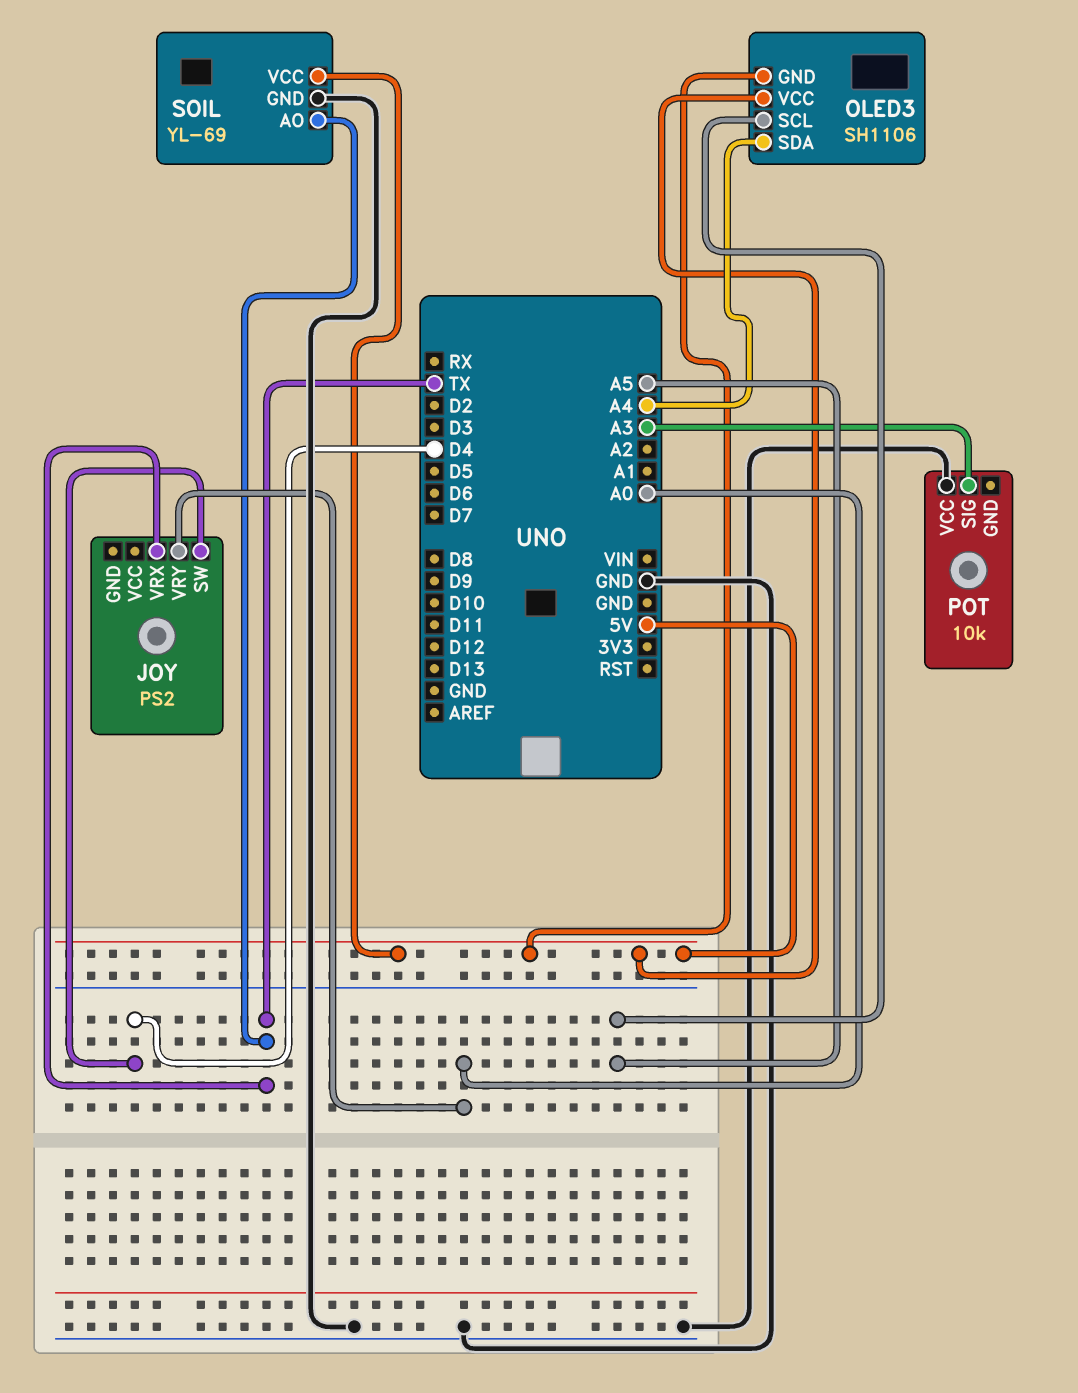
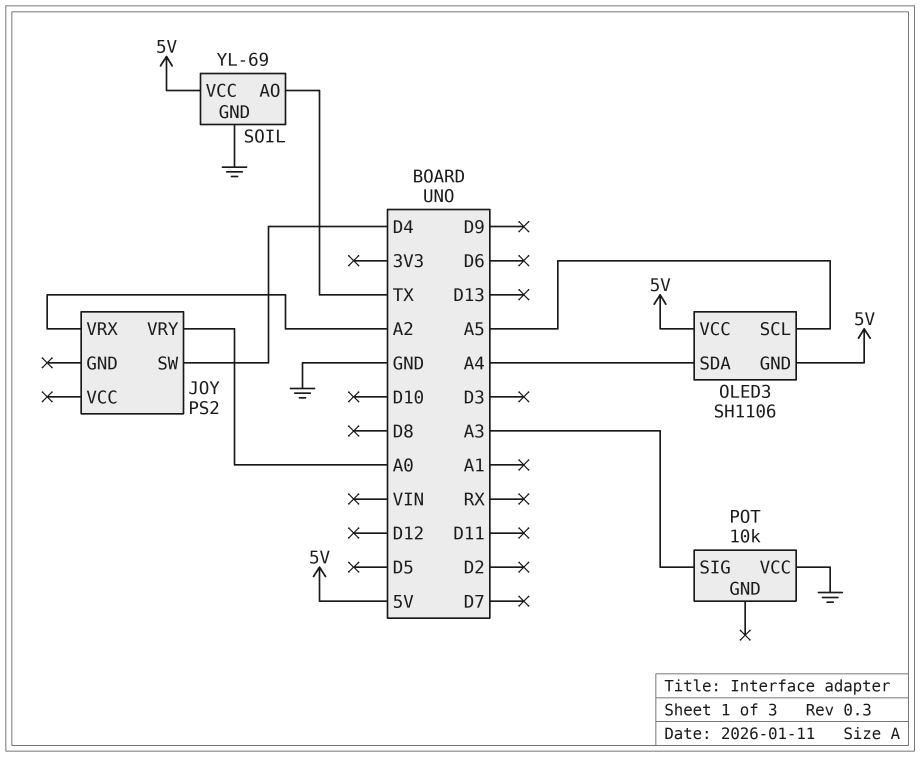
JOY pin VRX: TX -> A2

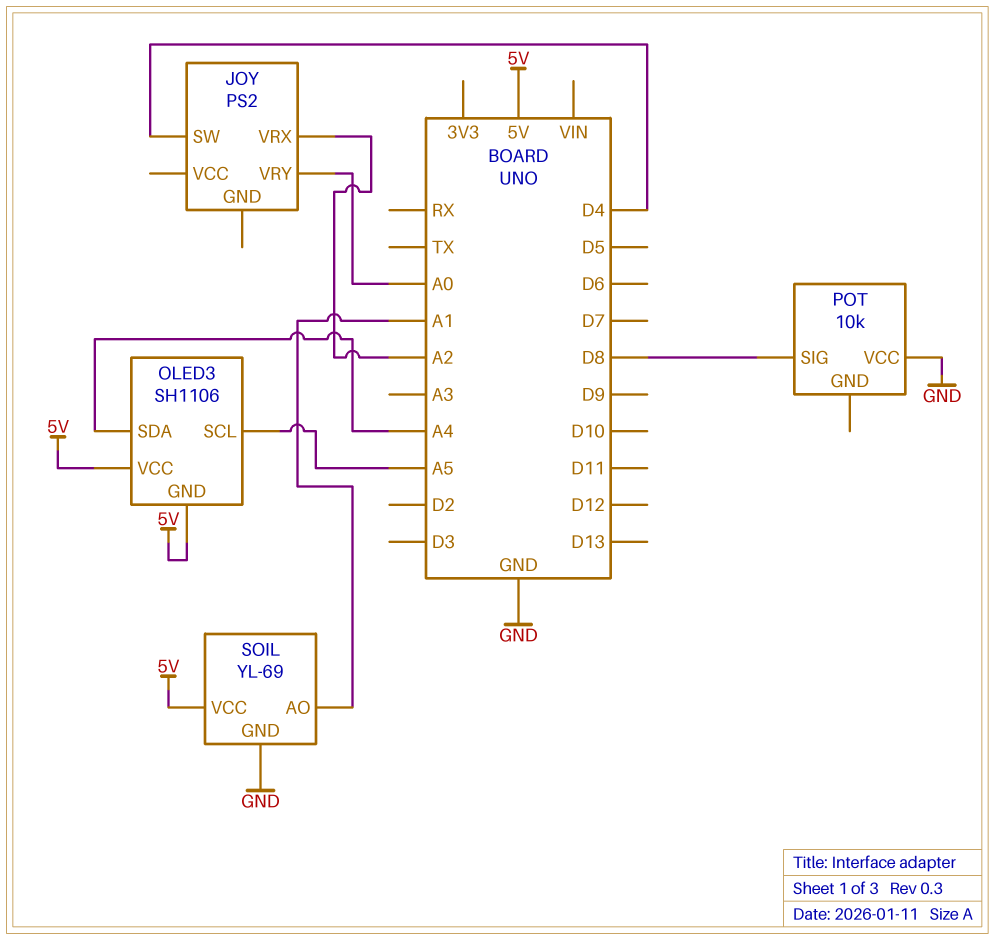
POT pin SIG: A3 -> D8
SOIL pin AO: TX -> A1

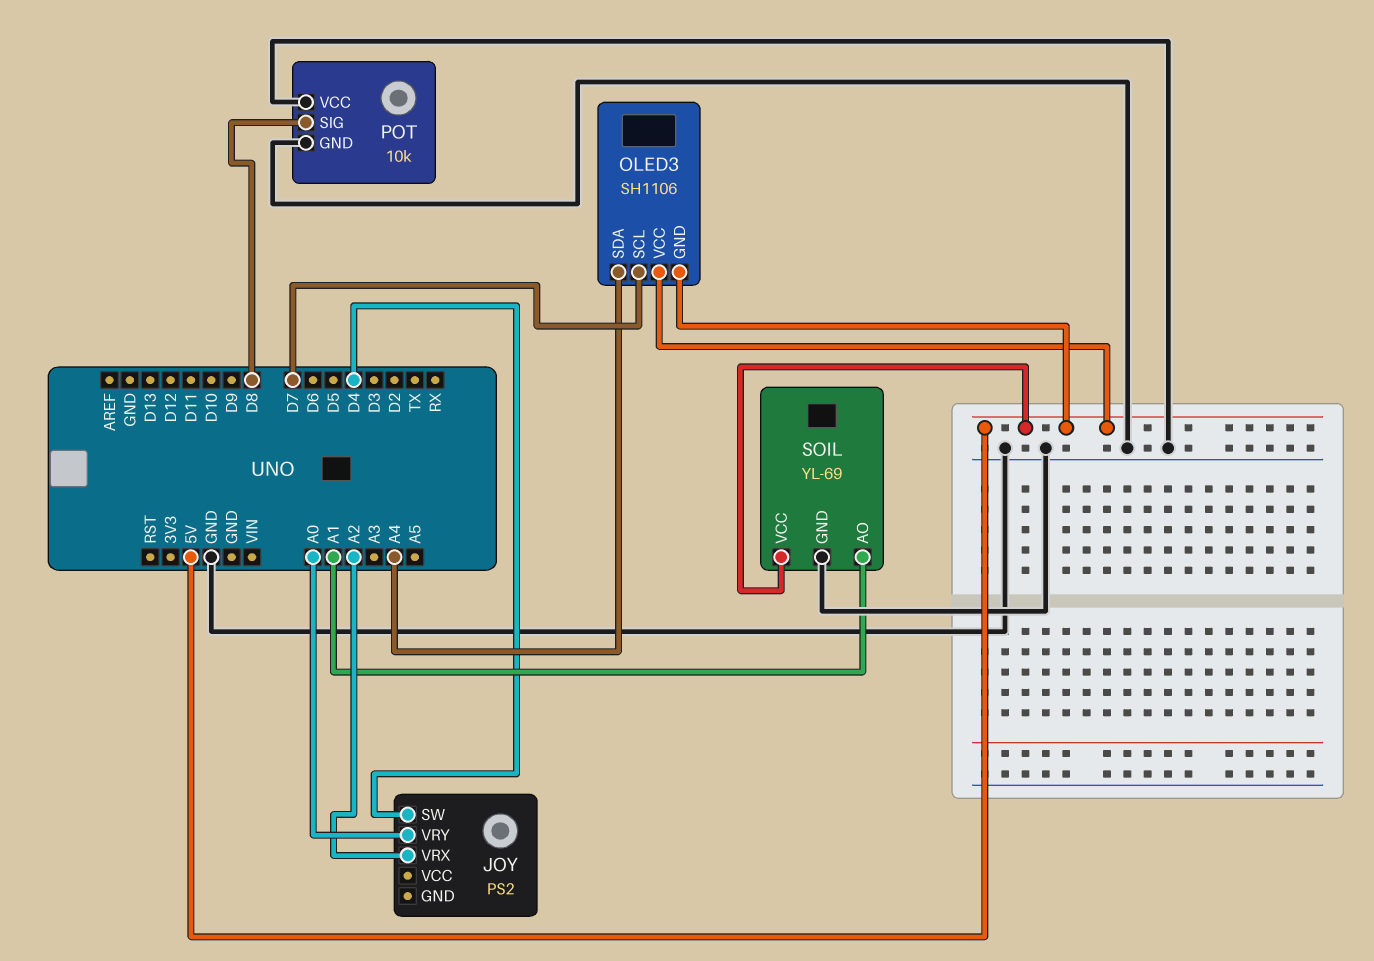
OLED3 pin SCL: A5 -> D7
POT pin GND: none -> GND

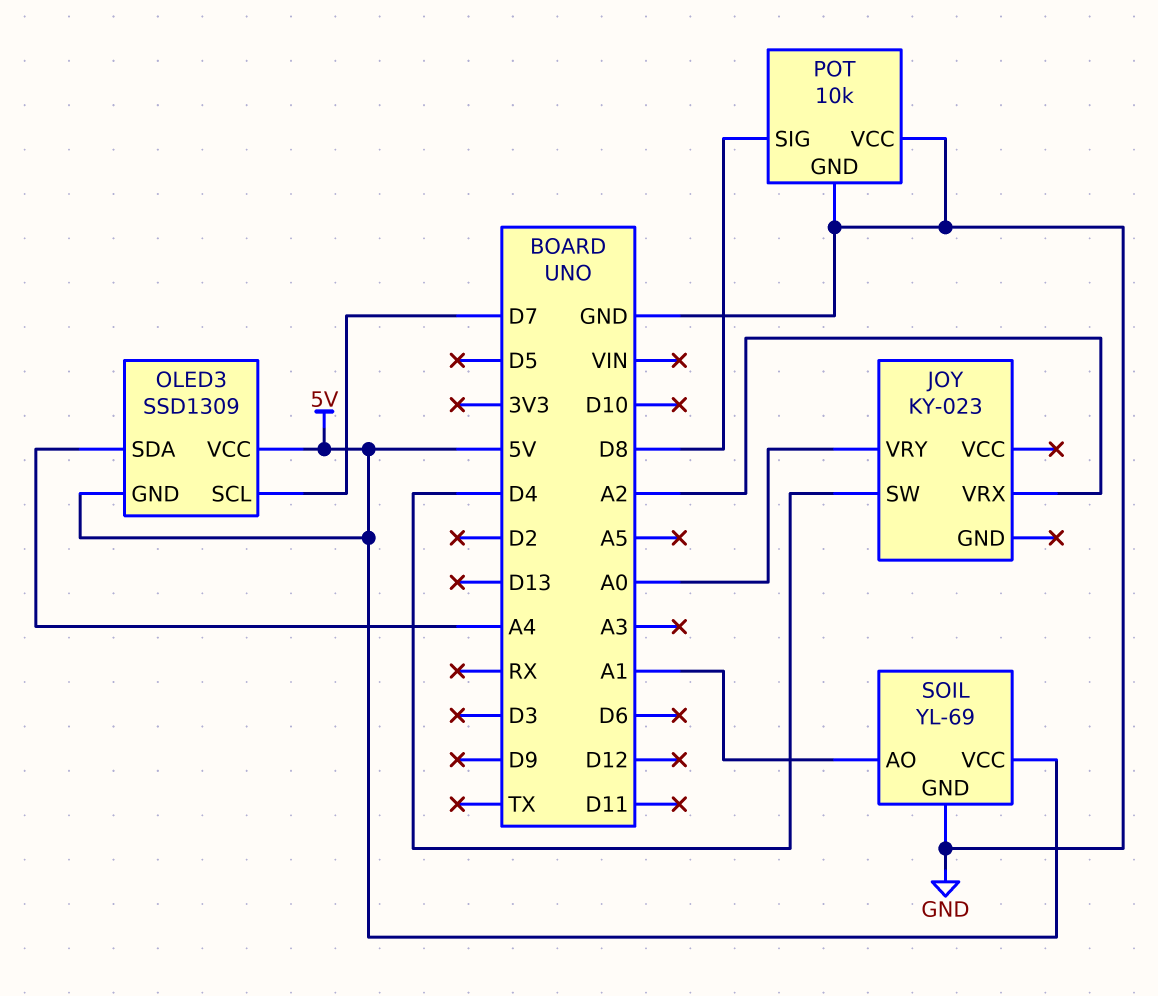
JOY: PS2 -> KY-023
OLED3: SH1106 -> SSD1309

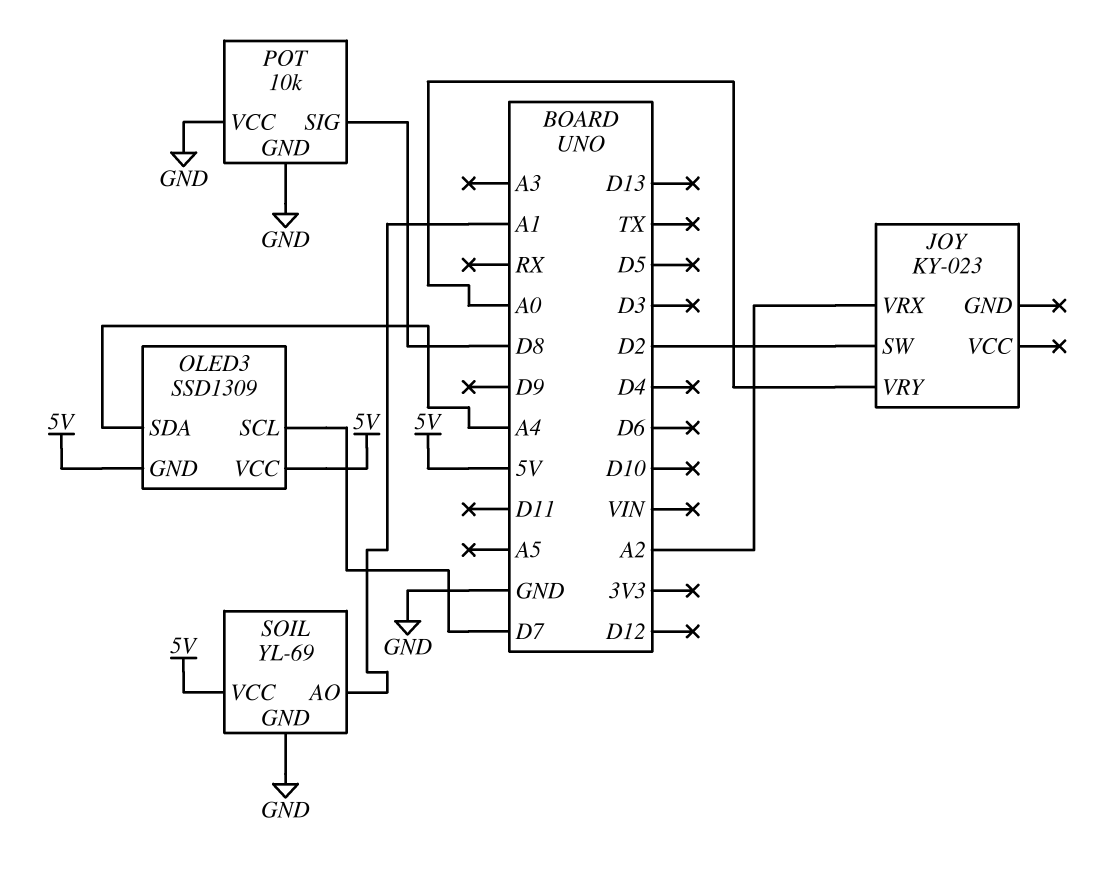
JOY pin SW: D4 -> D2

